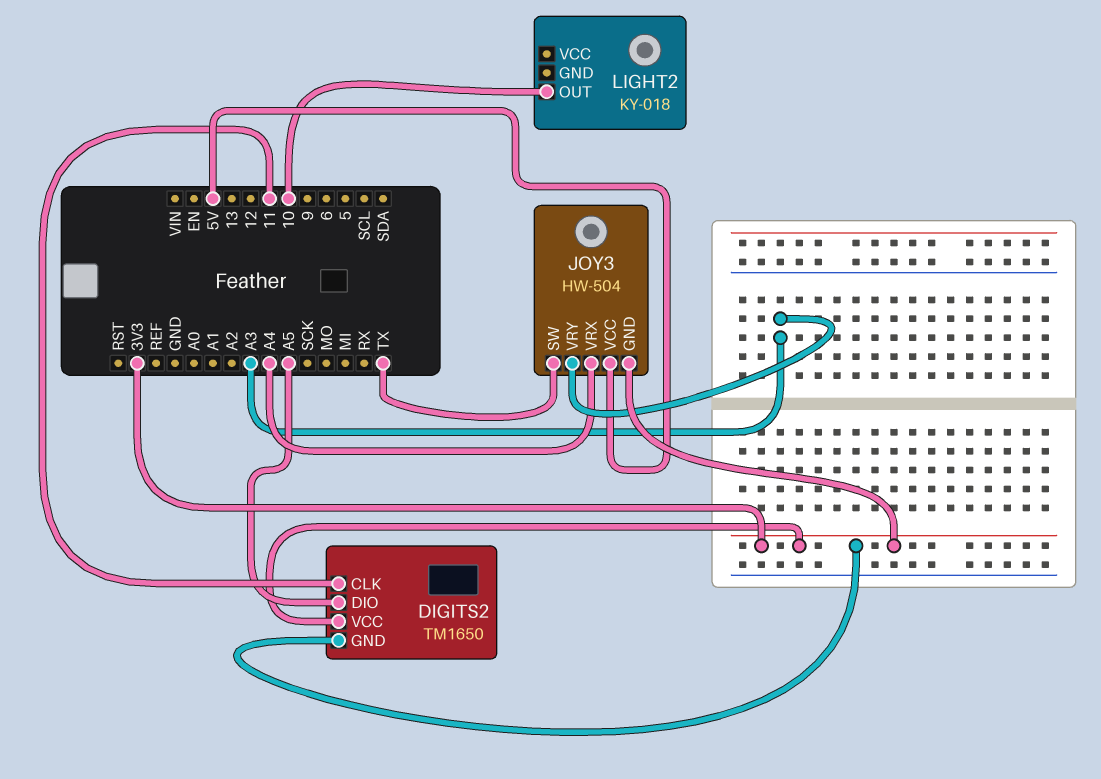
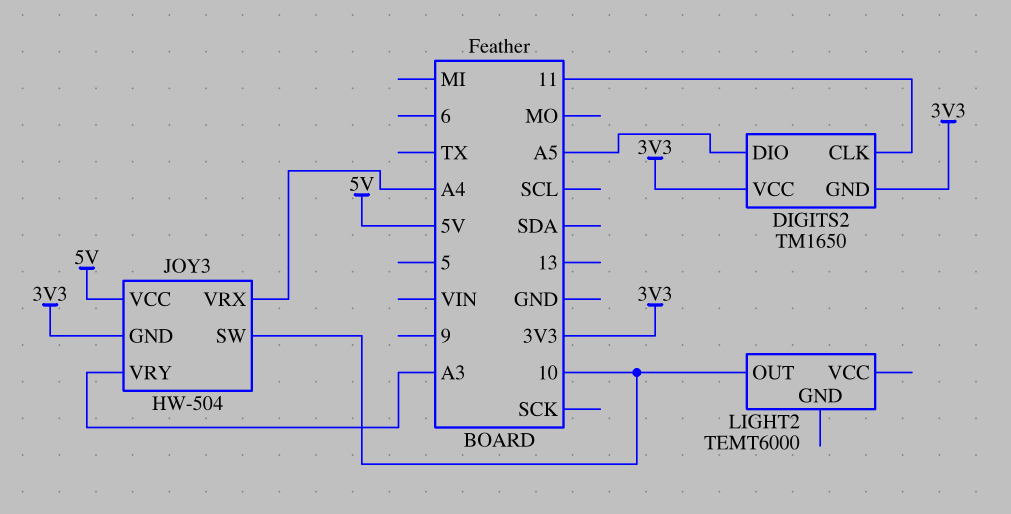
JOY3 pin SW: TX -> 10
LIGHT2: KY-018 -> TEMT6000

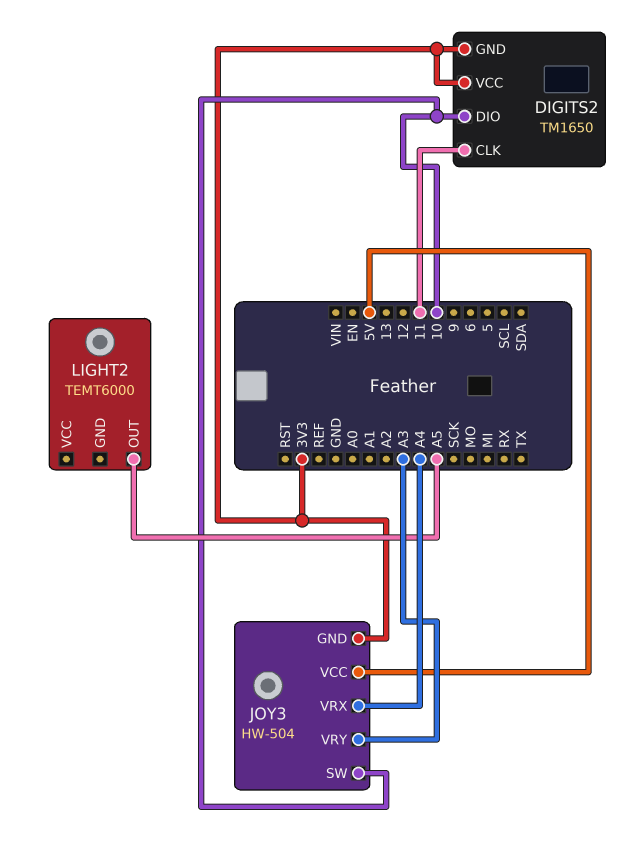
DIGITS2 pin DIO: A5 -> 10
LIGHT2 pin OUT: 10 -> A5

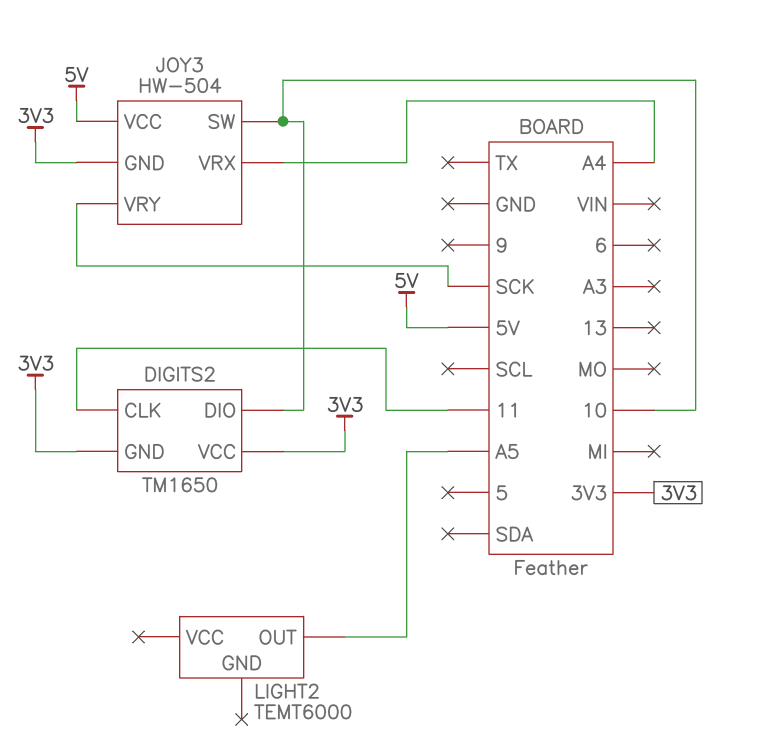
JOY3 pin VRY: A3 -> SCK

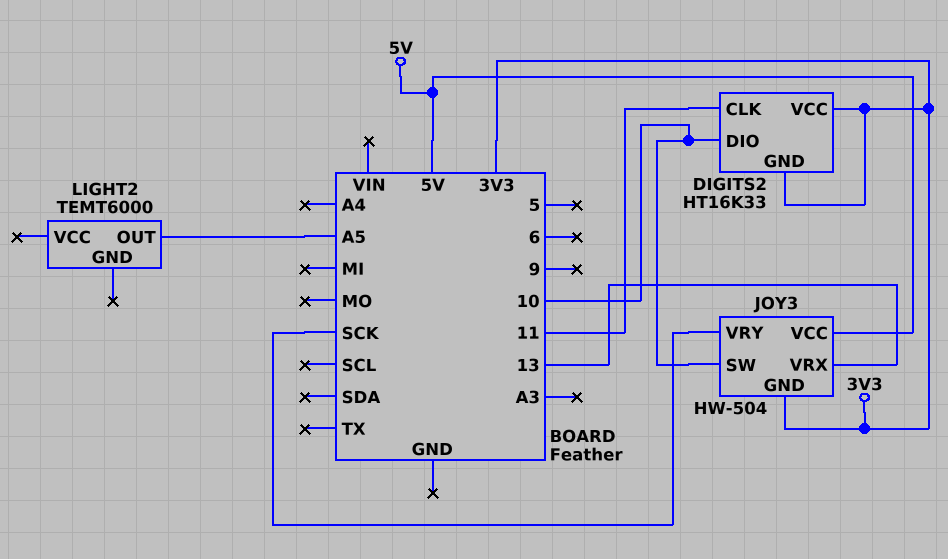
DIGITS2: TM1650 -> HT16K33
JOY3 pin VRX: A4 -> 13

